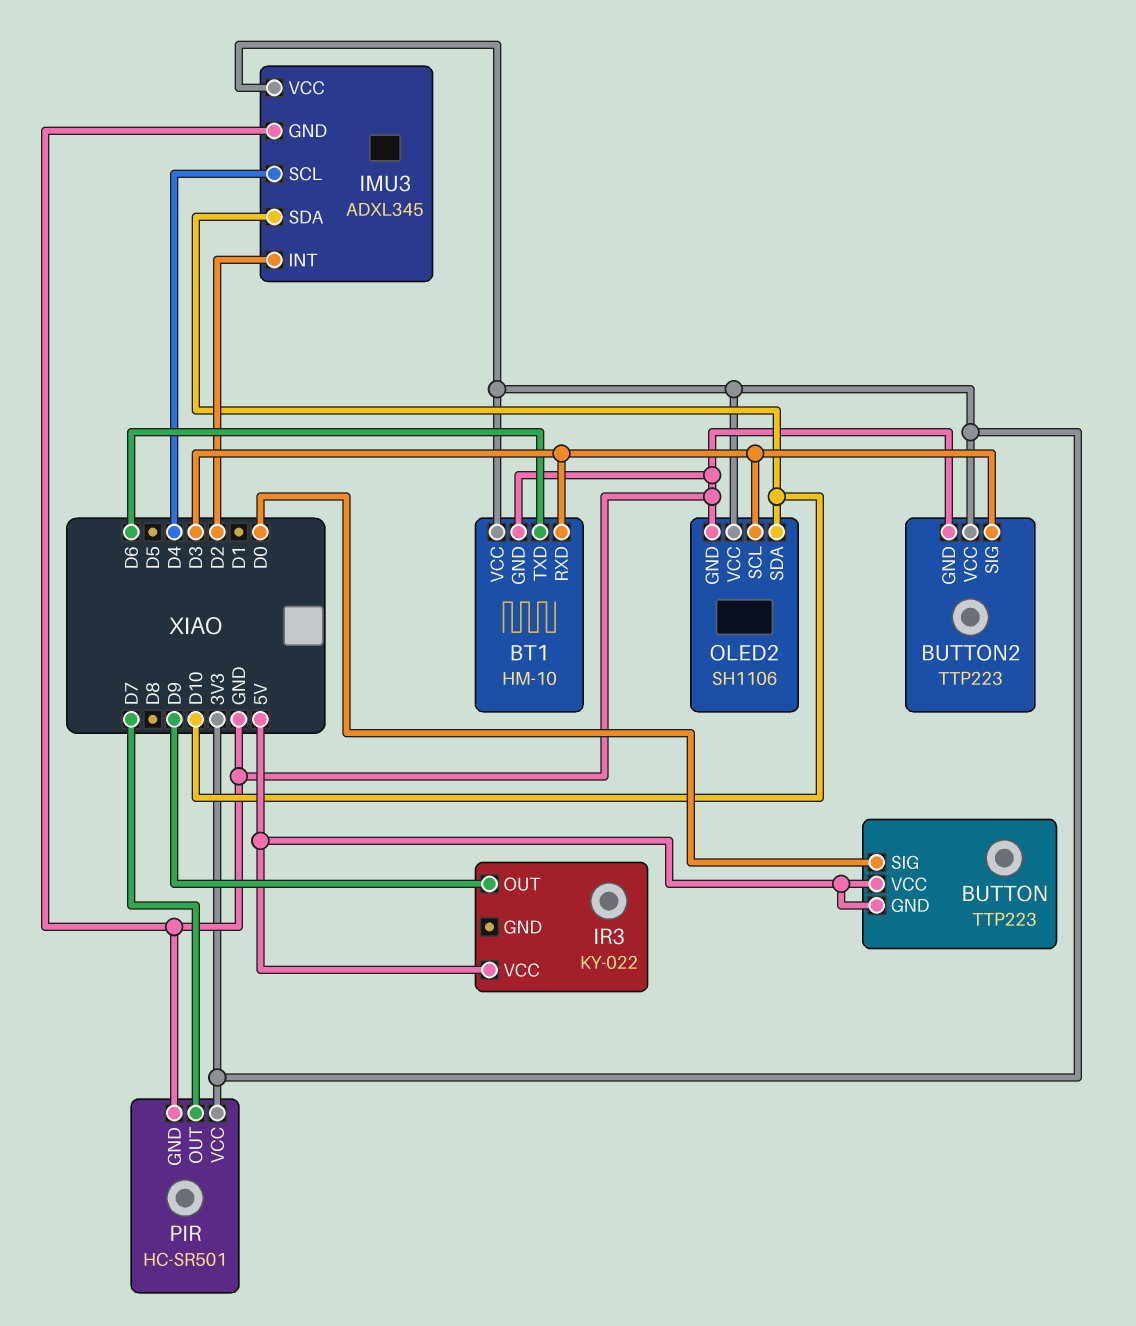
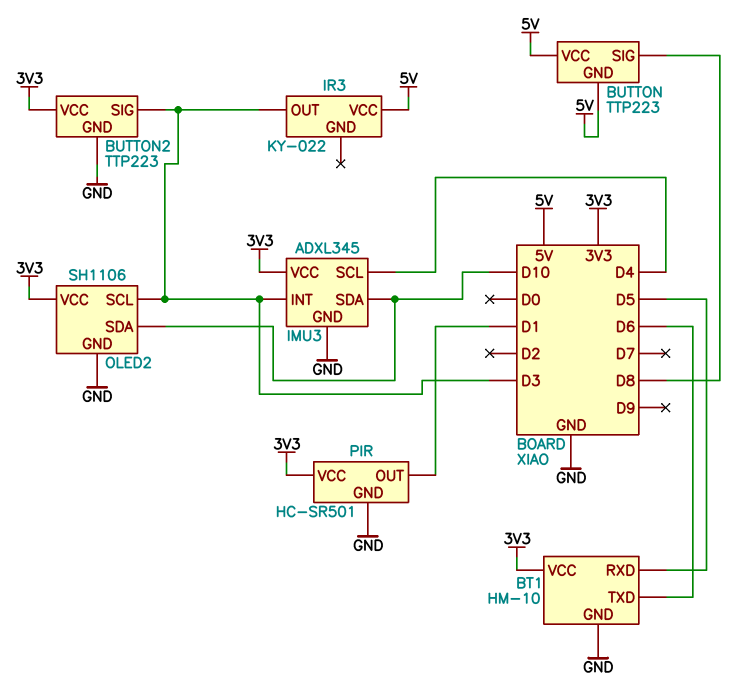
BT1 pin RXD: D3 -> D5
BUTTON pin SIG: D0 -> D8
IMU3 pin INT: D2 -> D3
IR3 pin OUT: D9 -> D3
PIR pin OUT: D7 -> D1

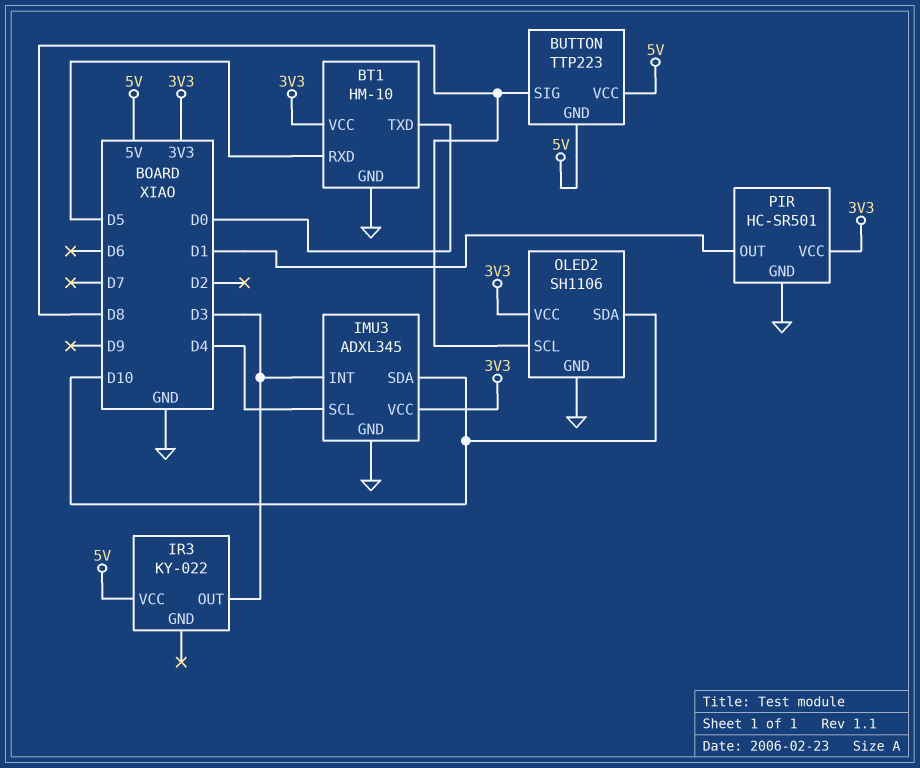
BT1 pin TXD: D6 -> D0
BUTTON2: TTP223 -> none
BUTTON2 pin GND: GND -> none
BUTTON2 pin SIG: D3 -> none
BUTTON2 pin VCC: 3V3 -> none
OLED2 pin SCL: D3 -> D8

